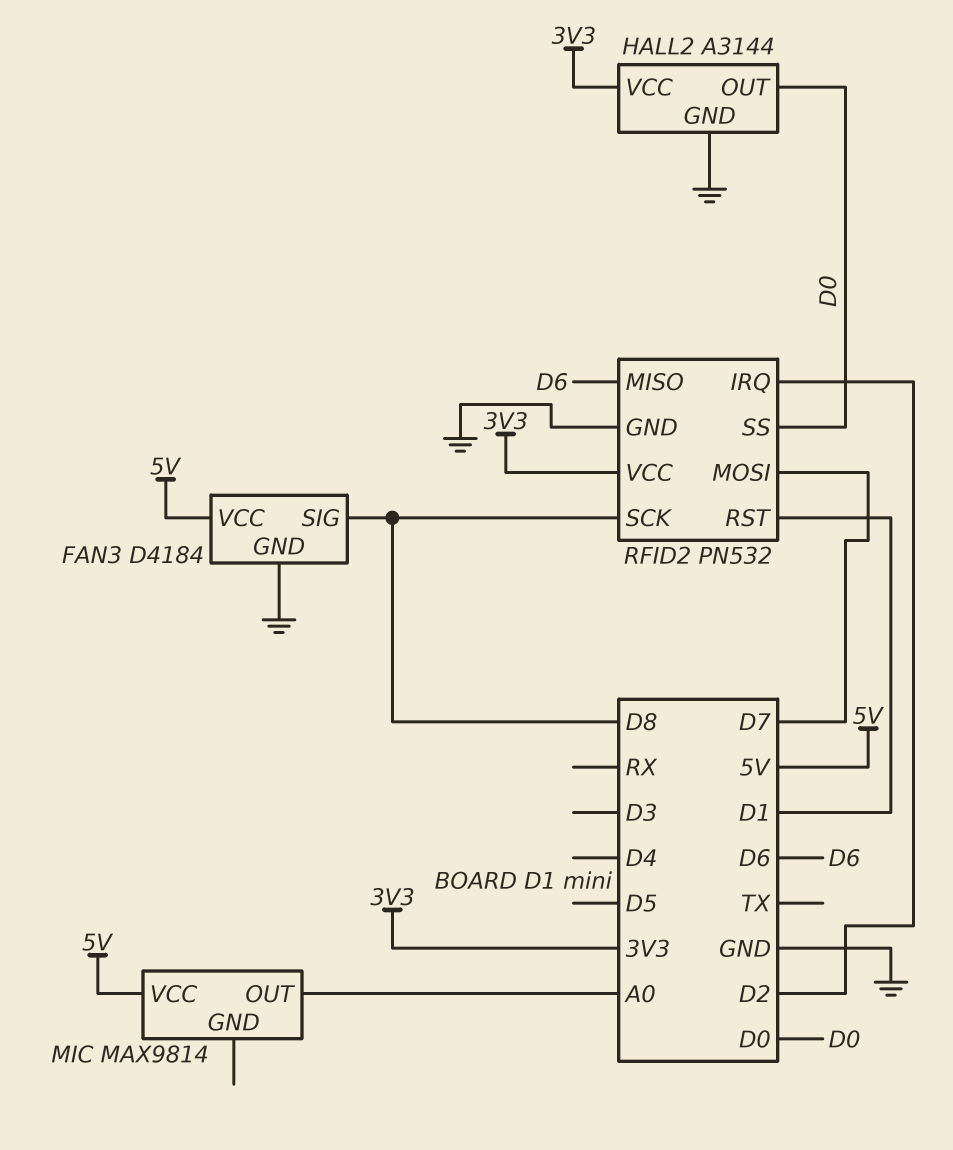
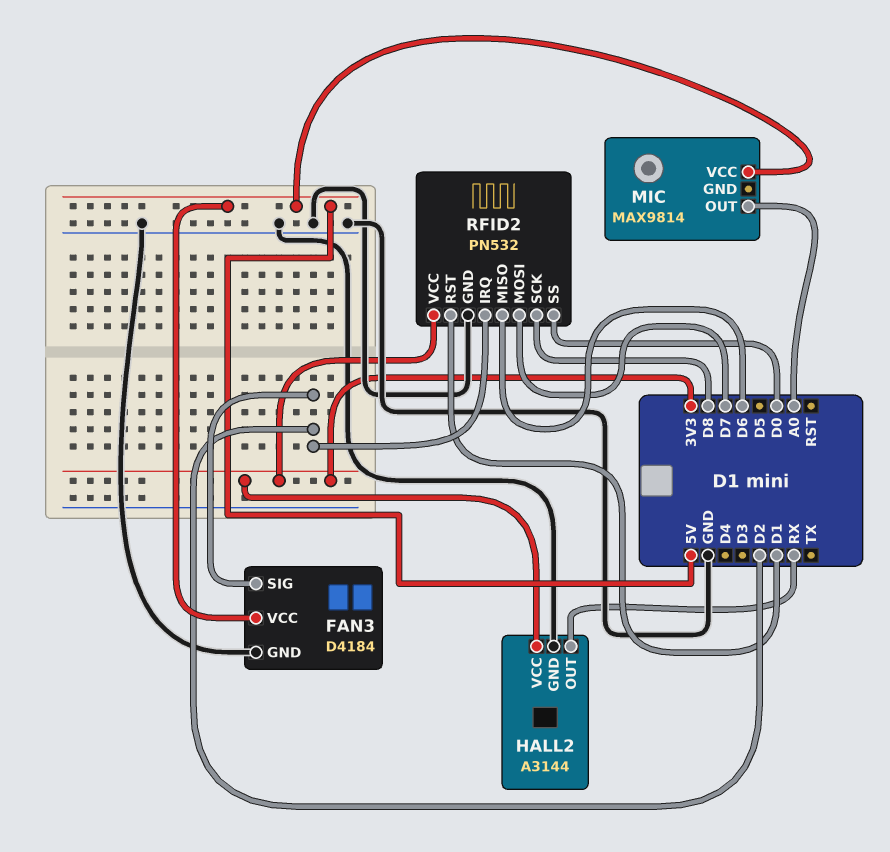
FAN3 pin SIG: D8 -> D2
HALL2 pin OUT: D0 -> RX

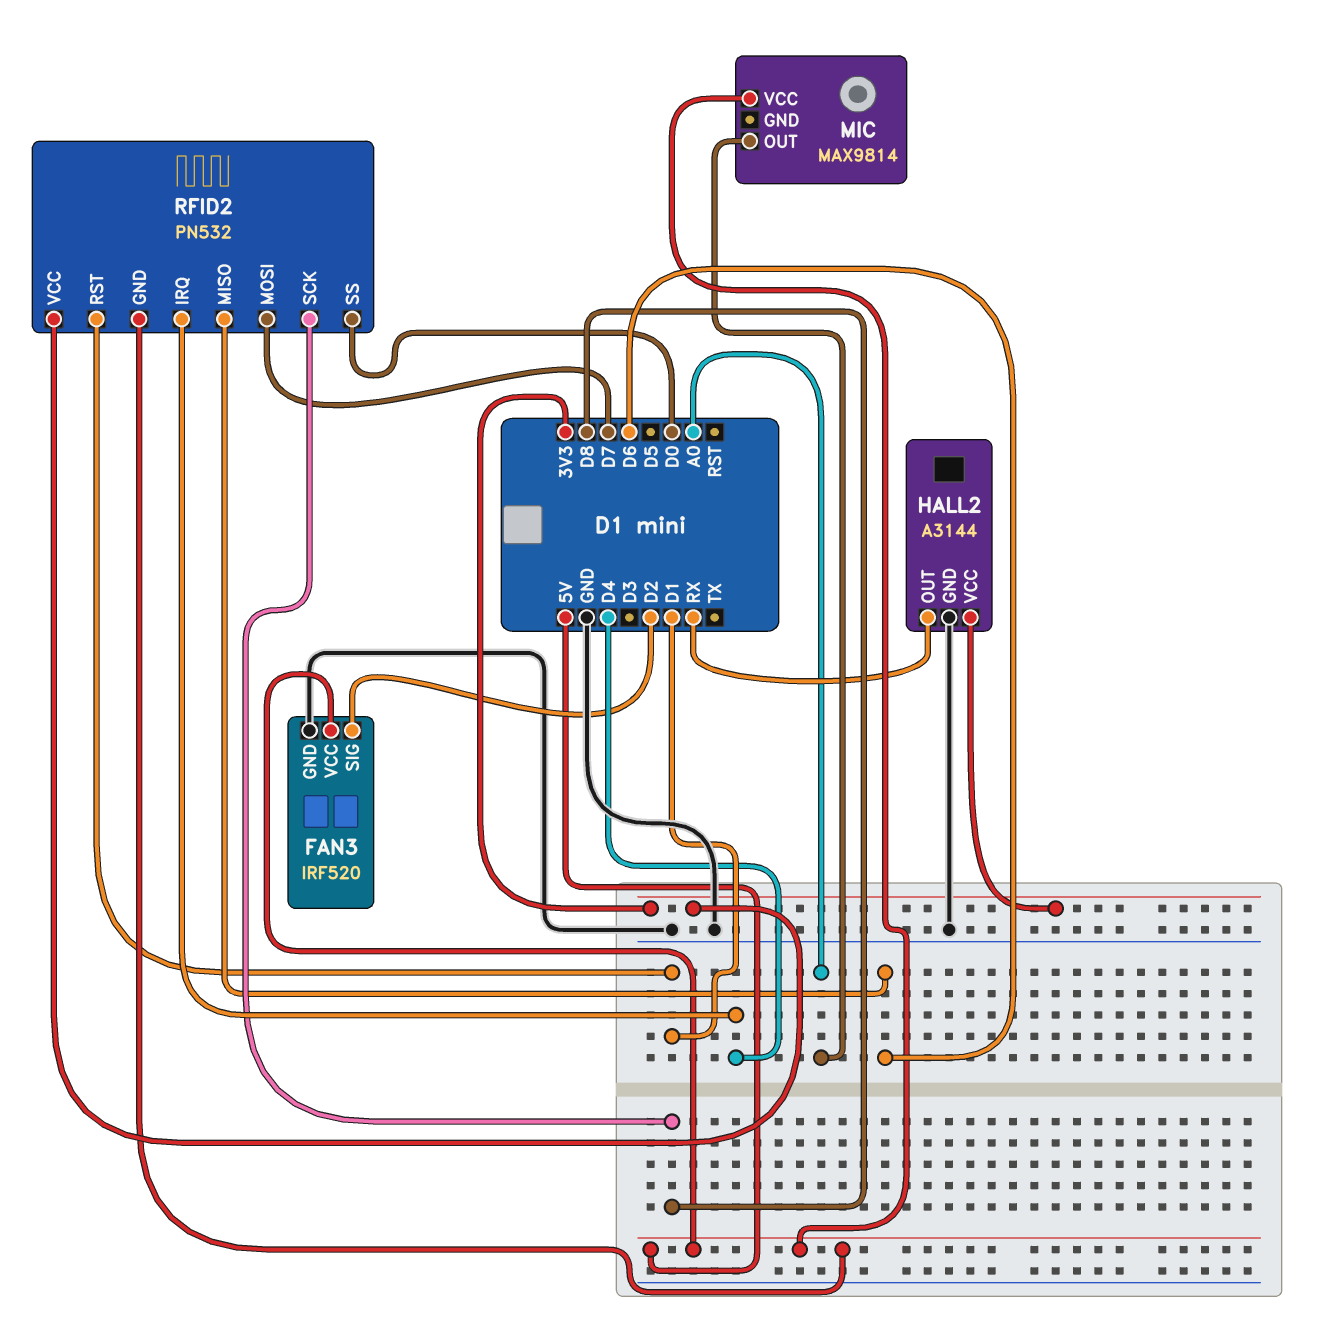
FAN3: D4184 -> IRF520
RFID2 pin GND: GND -> 5V
RFID2 pin IRQ: D2 -> D4

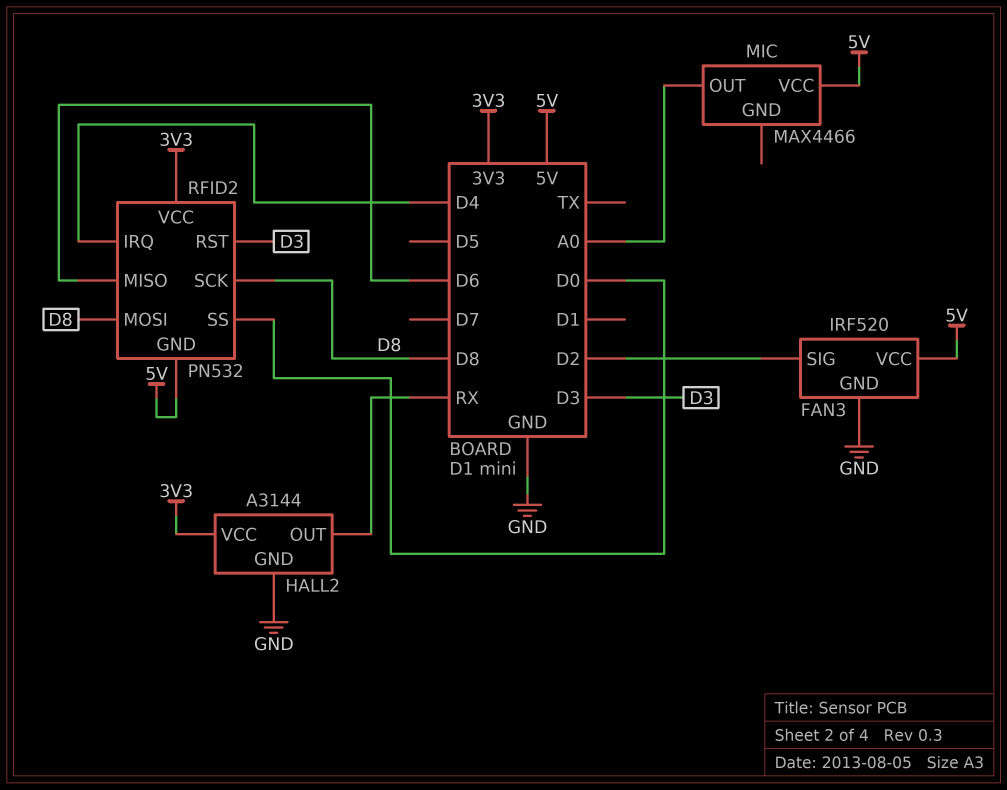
MIC: MAX9814 -> MAX4466
RFID2 pin MOSI: D7 -> D8
RFID2 pin RST: D1 -> D3

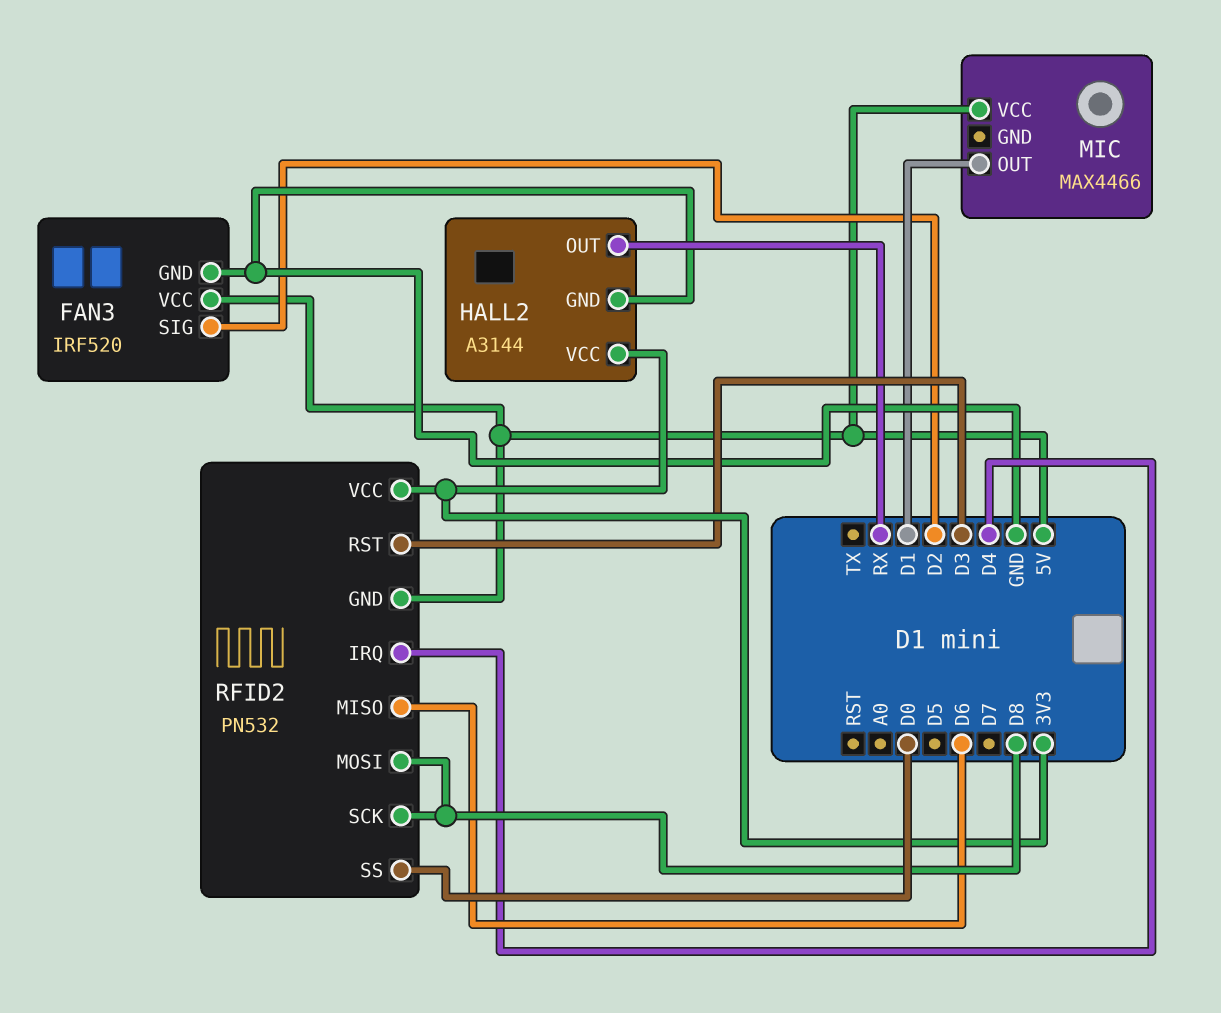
MIC pin OUT: A0 -> D1

